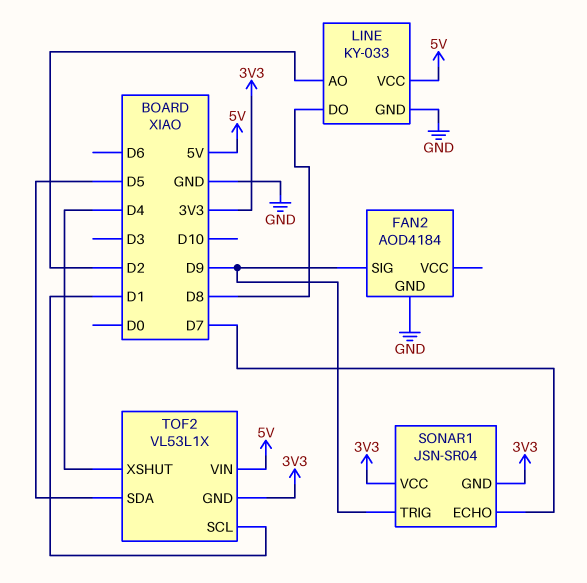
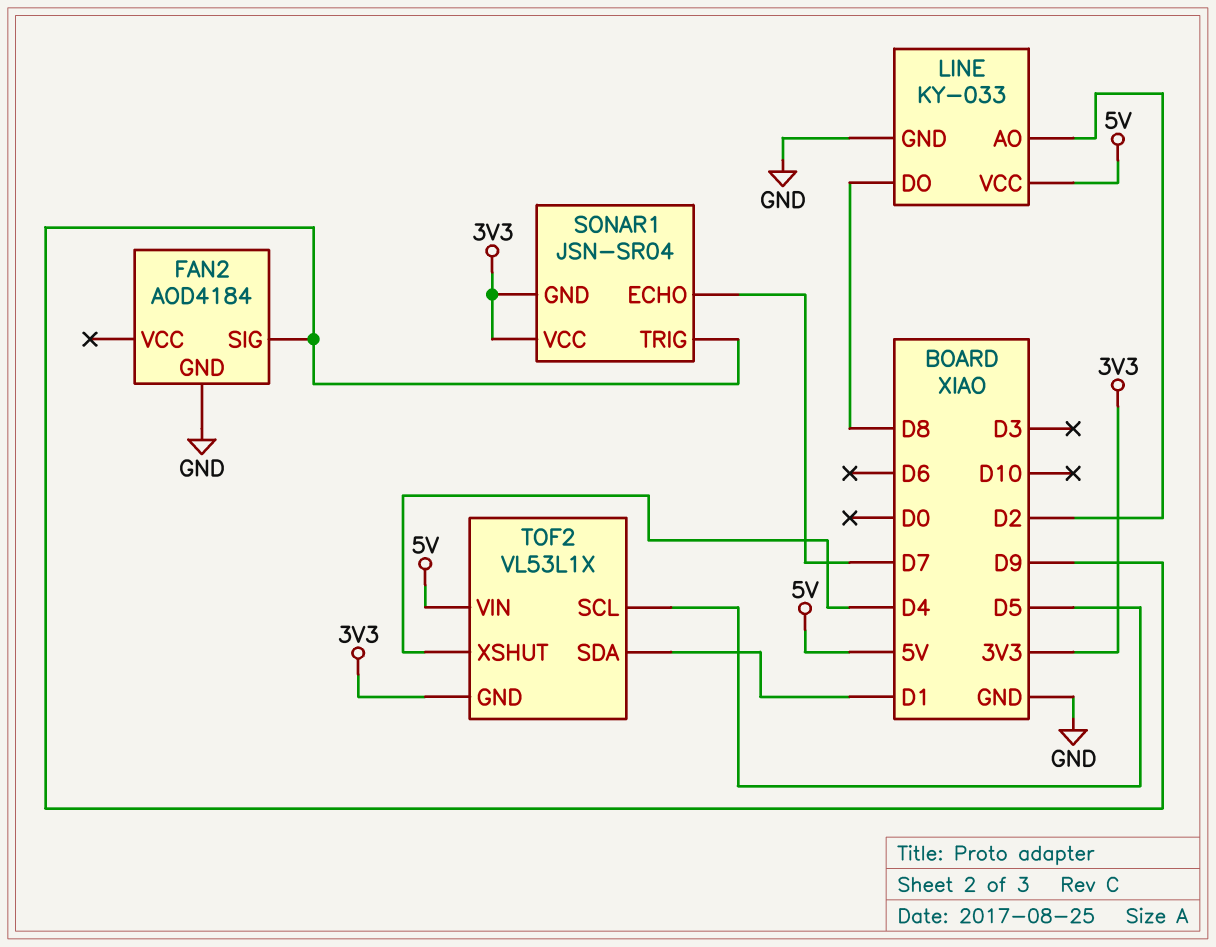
TOF2 pin SCL: D1 -> D5
TOF2 pin SDA: D5 -> D1

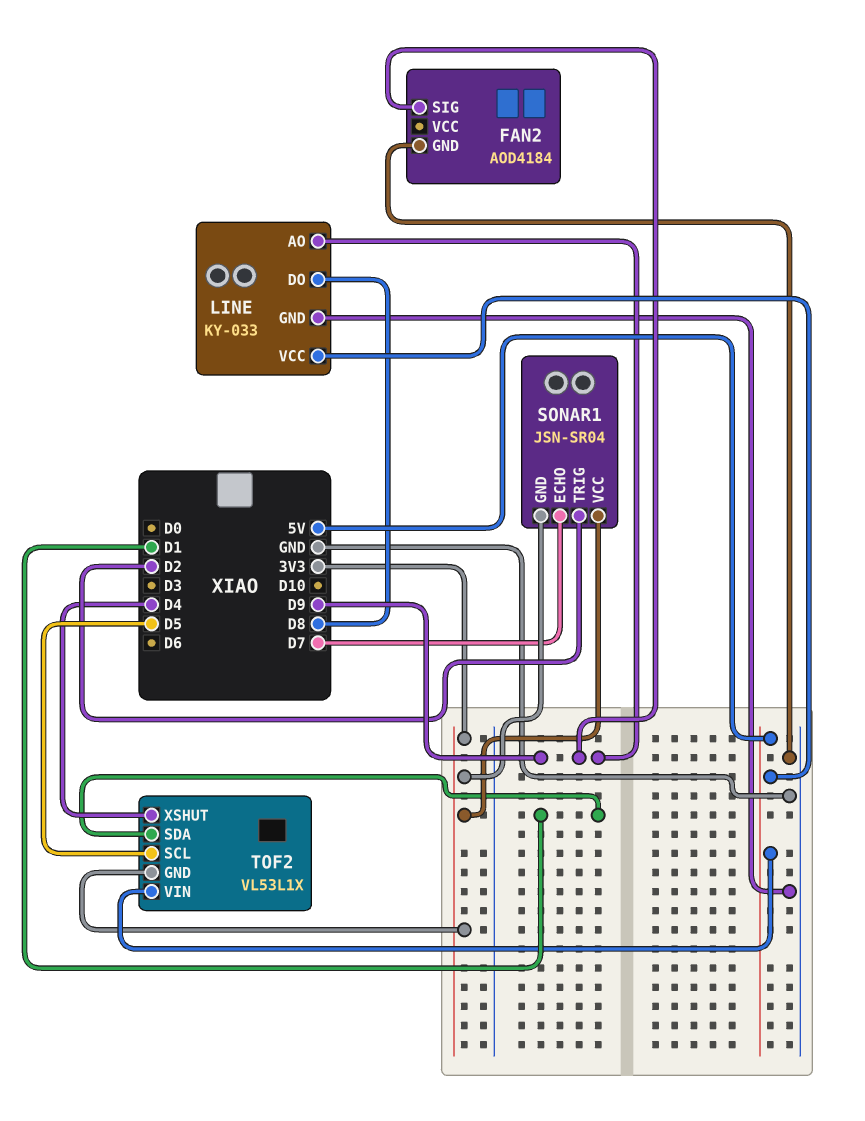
LINE pin AO: D2 -> D9
SONAR1 pin TRIG: D9 -> D2

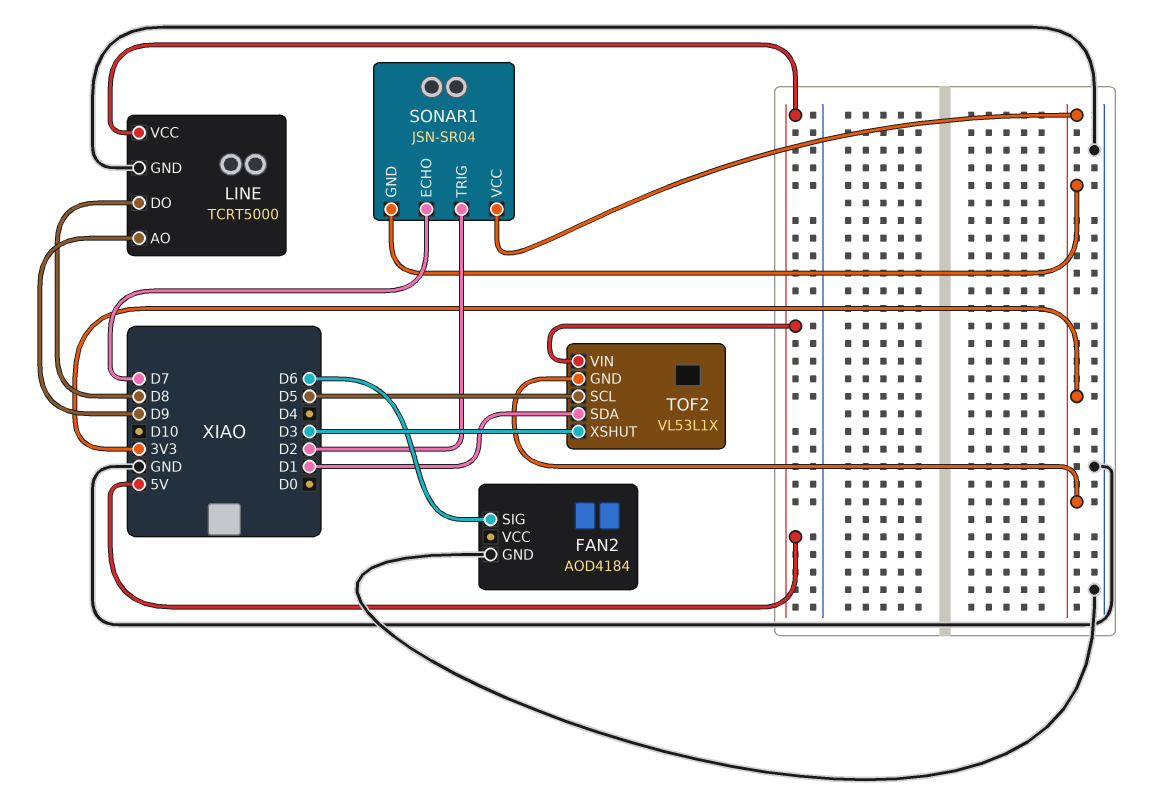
FAN2 pin SIG: D9 -> D6
LINE: KY-033 -> TCRT5000
TOF2 pin XSHUT: D4 -> D3

